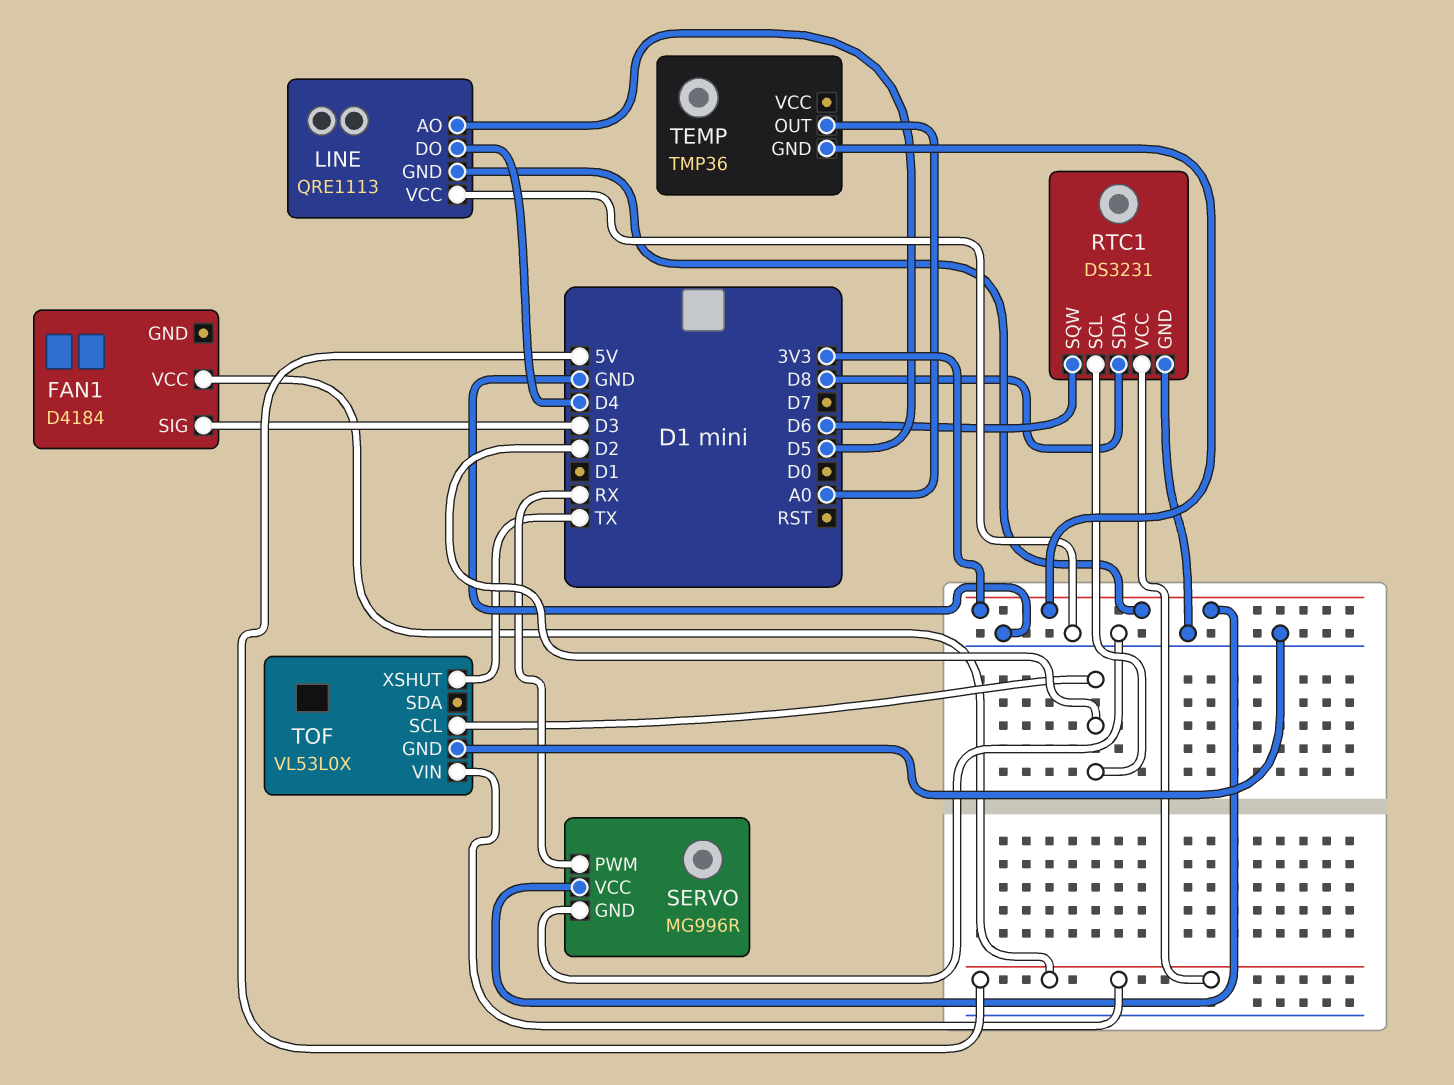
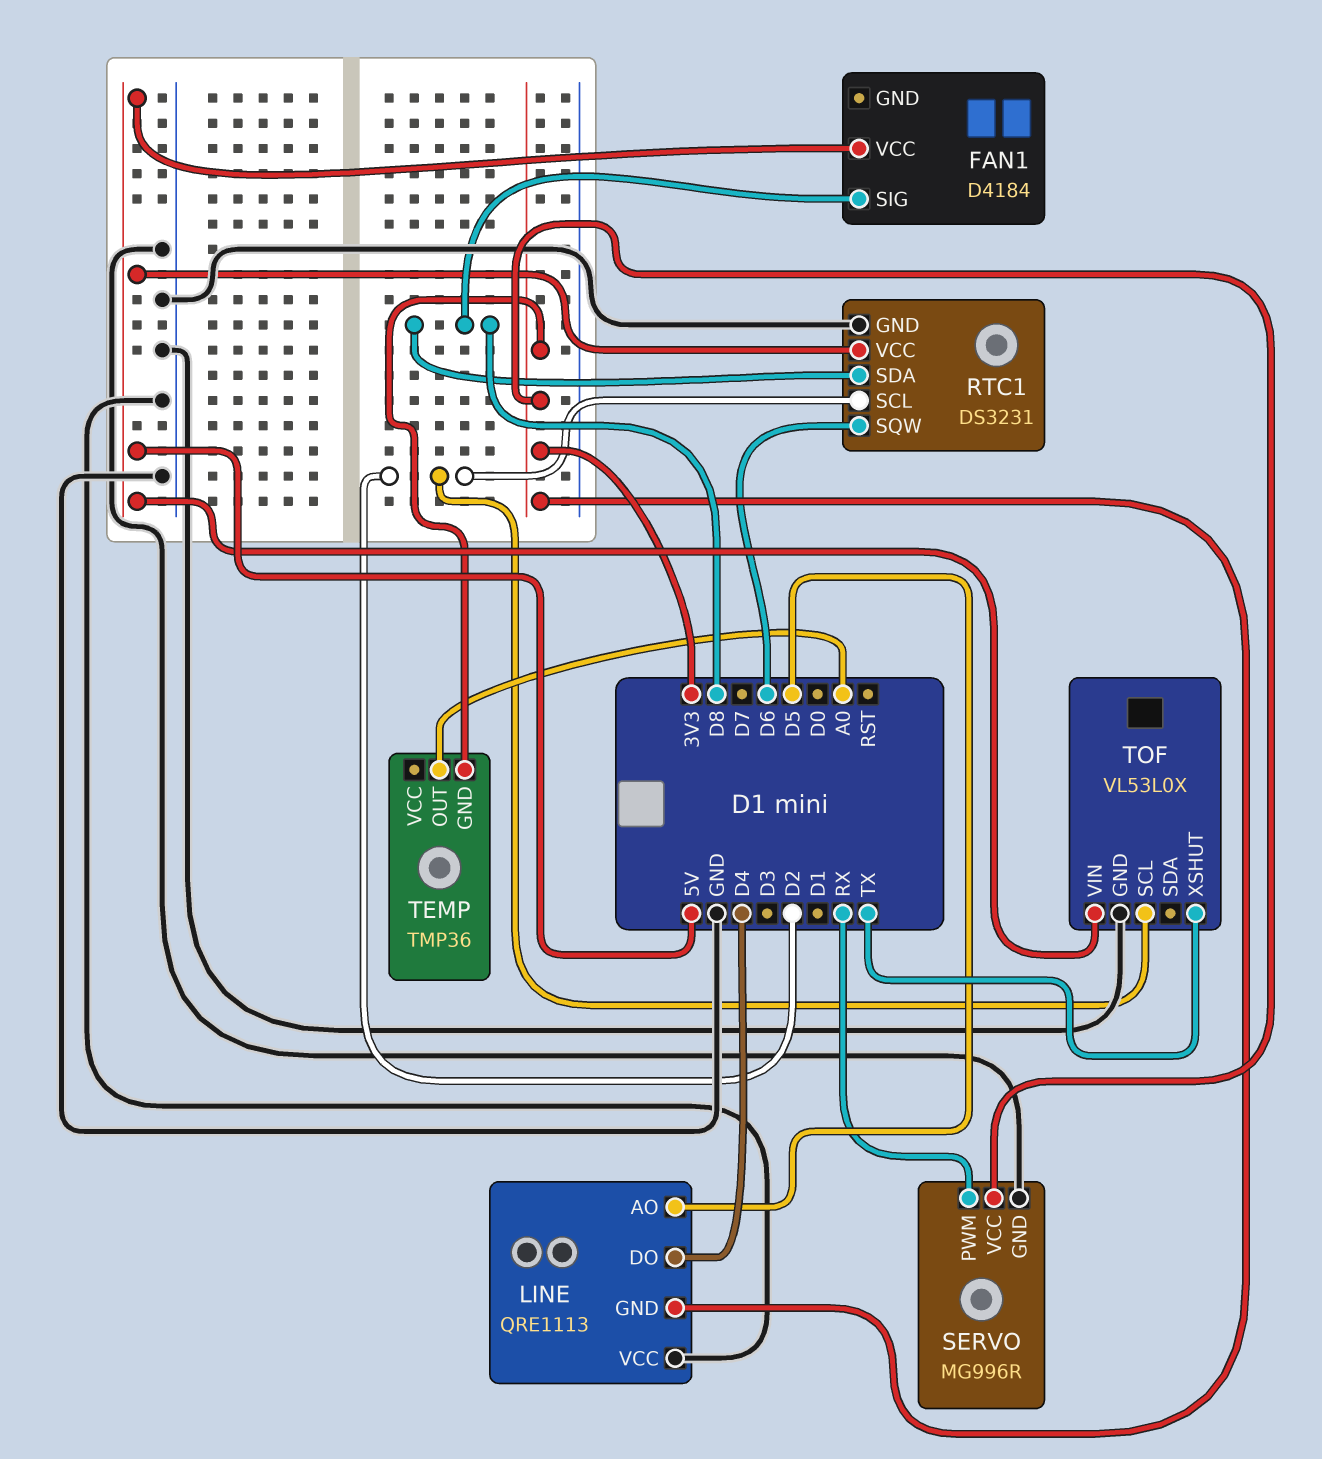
FAN1 pin SIG: D3 -> D8

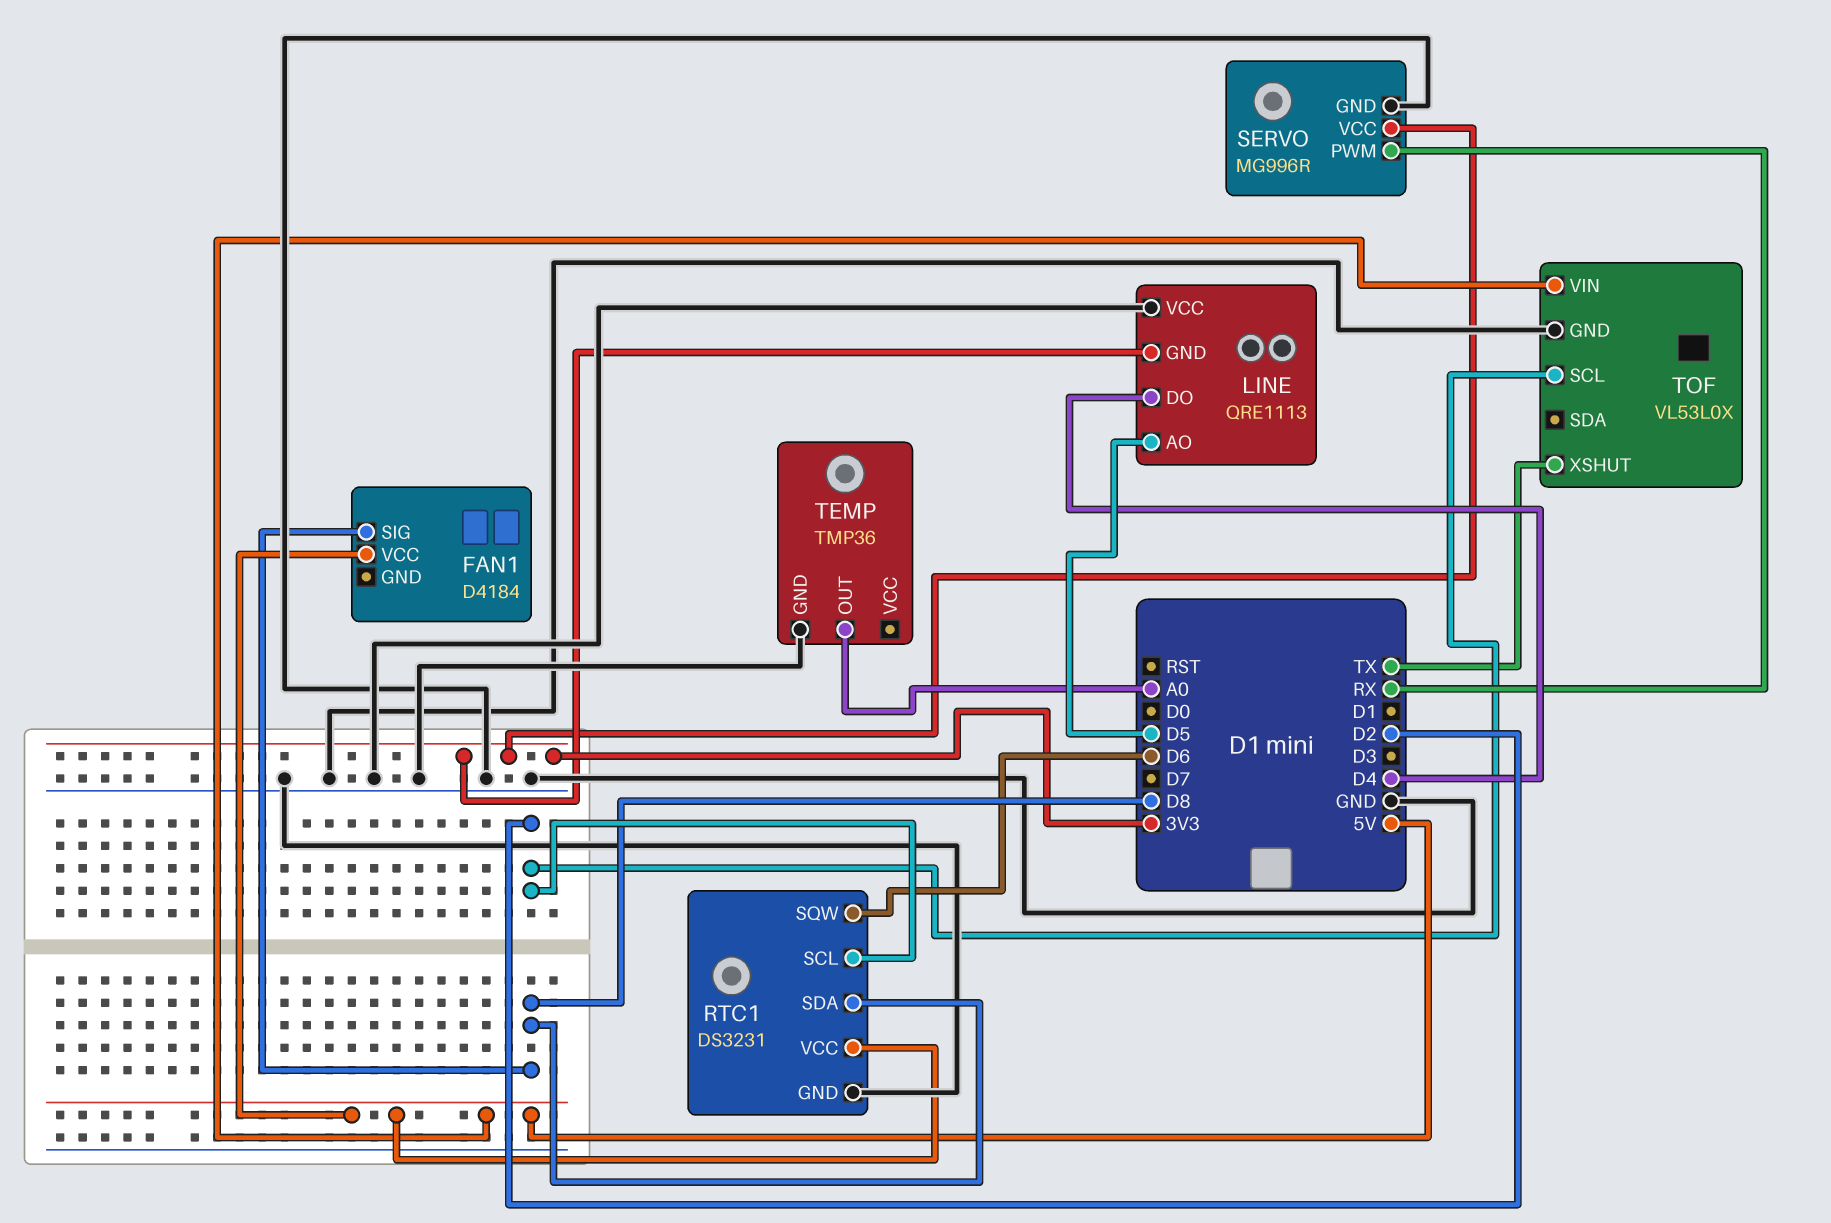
TEMP pin GND: 3V3 -> GND

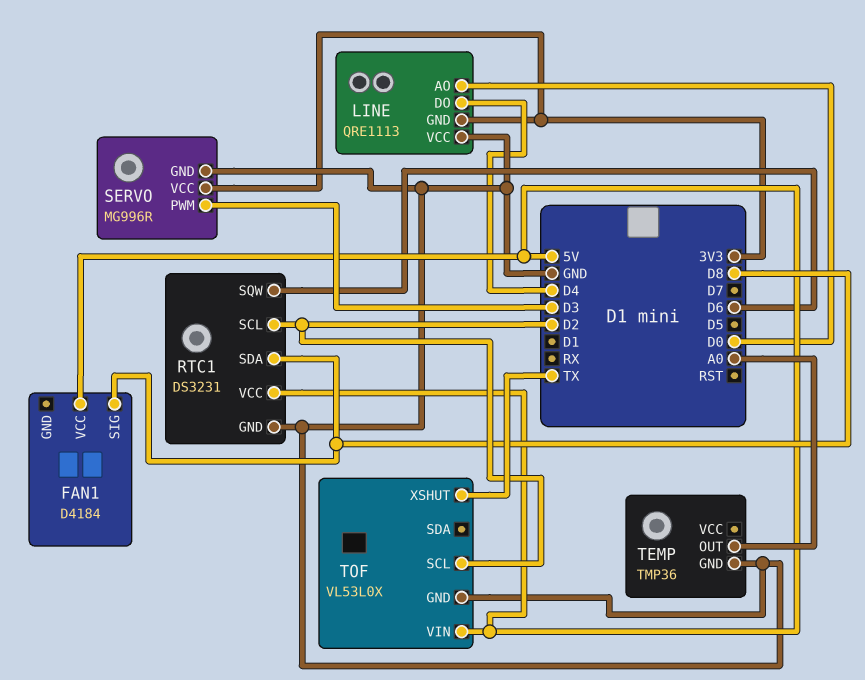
LINE pin AO: D5 -> D0
SERVO pin PWM: RX -> D3

